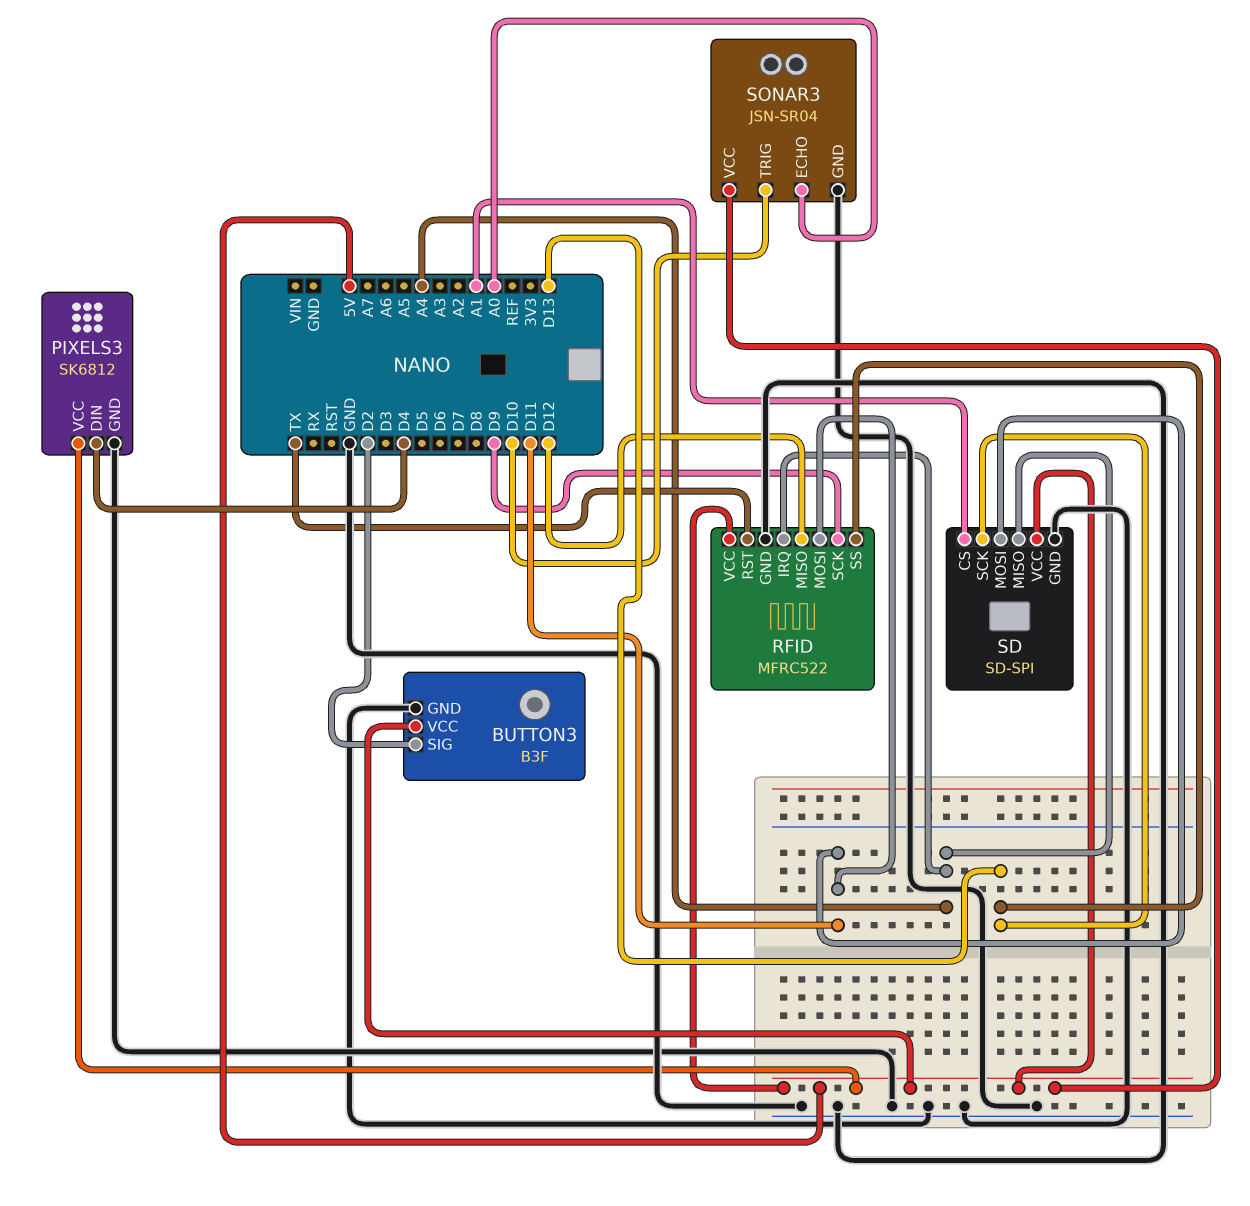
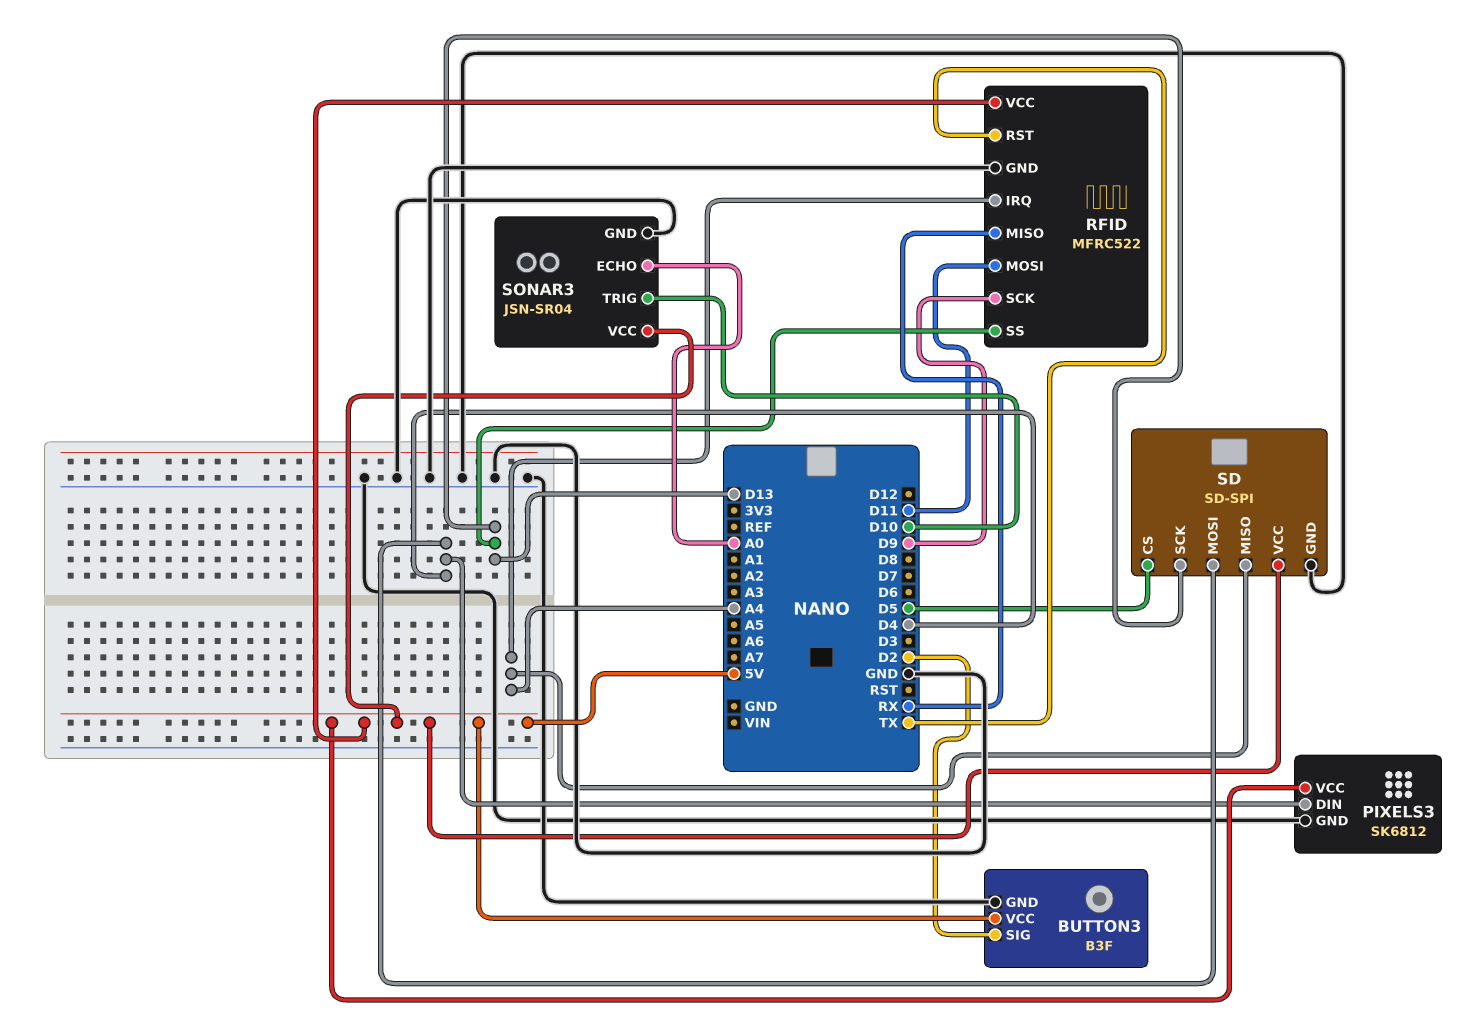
RFID pin MISO: D12 -> RX
SD pin CS: A1 -> D5
SD pin MOSI: D11 -> D4

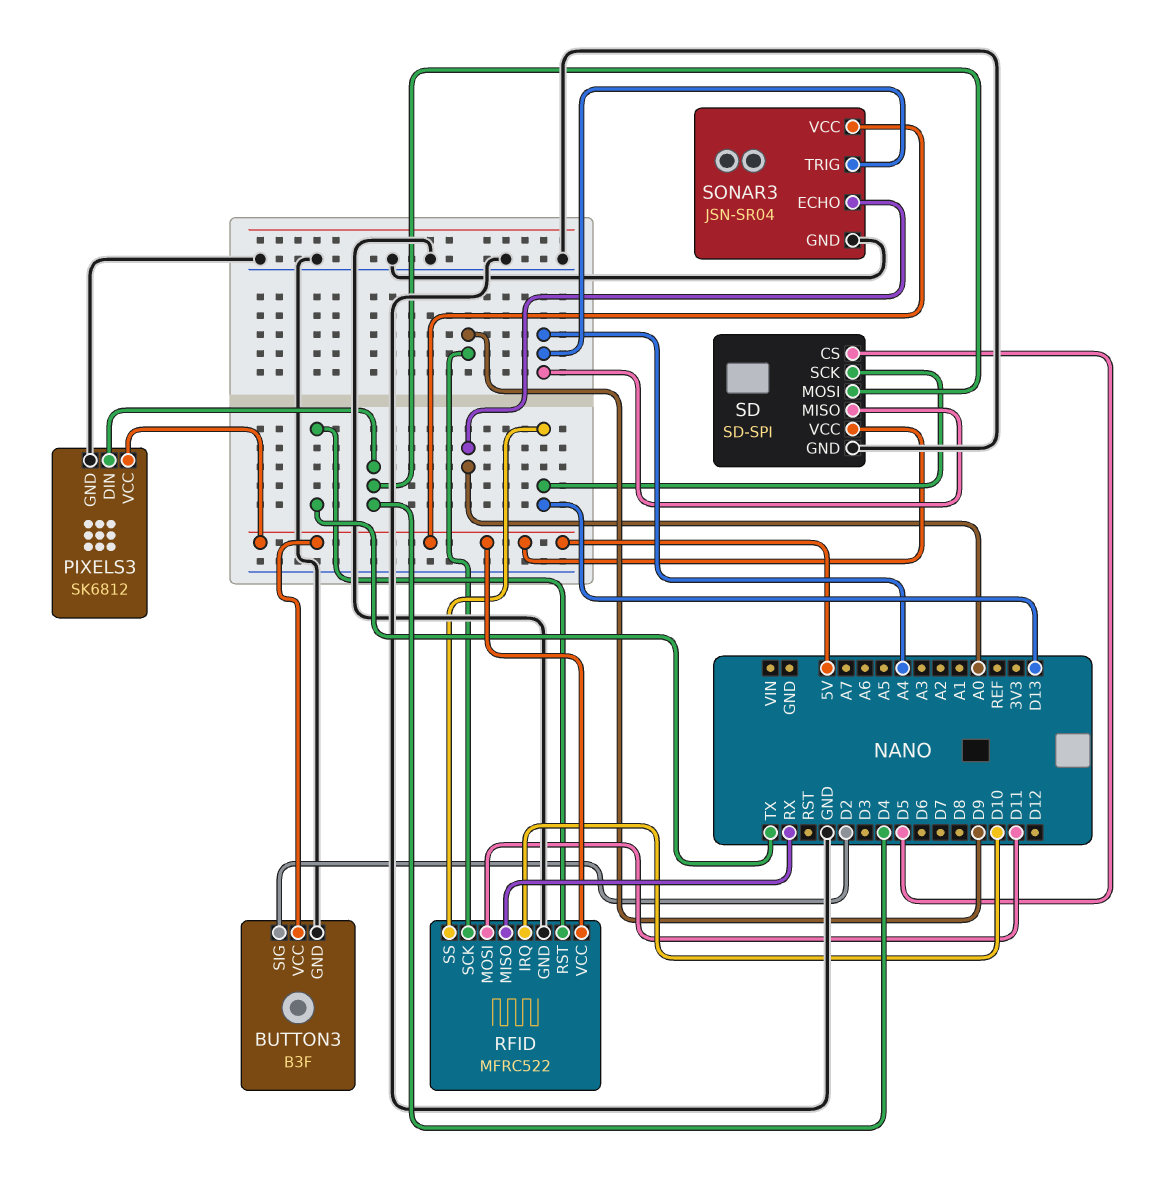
RFID pin IRQ: A4 -> D10
SONAR3 pin TRIG: D10 -> A4

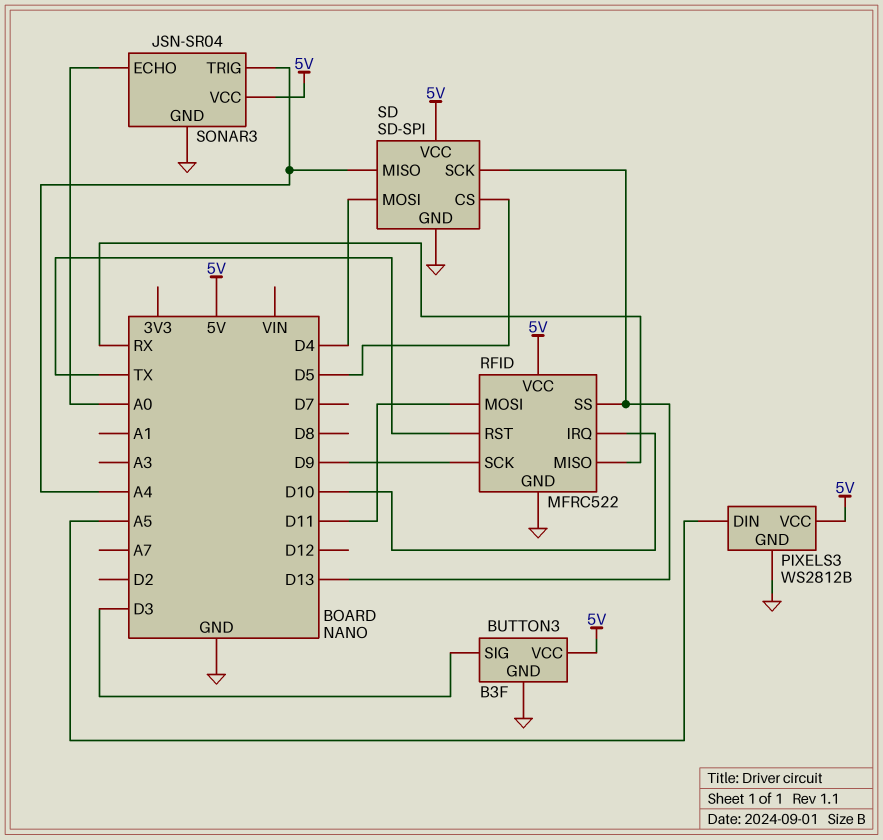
BUTTON3 pin SIG: D2 -> D3
PIXELS3: SK6812 -> WS2812B
PIXELS3 pin DIN: D4 -> A5

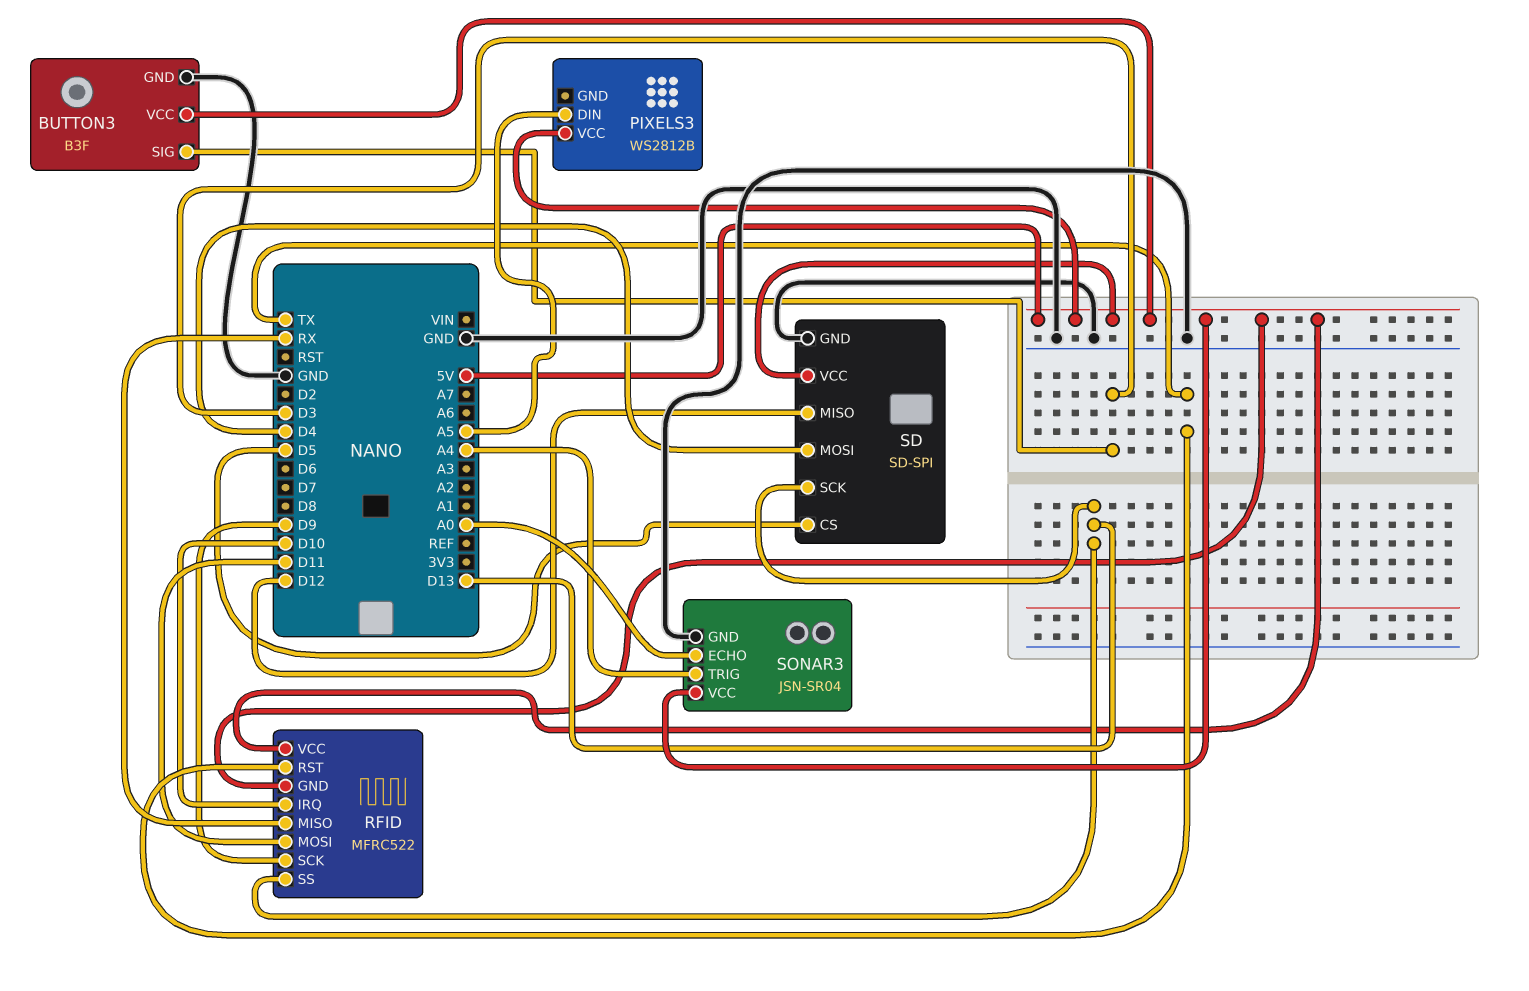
PIXELS3 pin GND: GND -> none
RFID pin GND: GND -> 5V
SD pin MISO: A4 -> D12

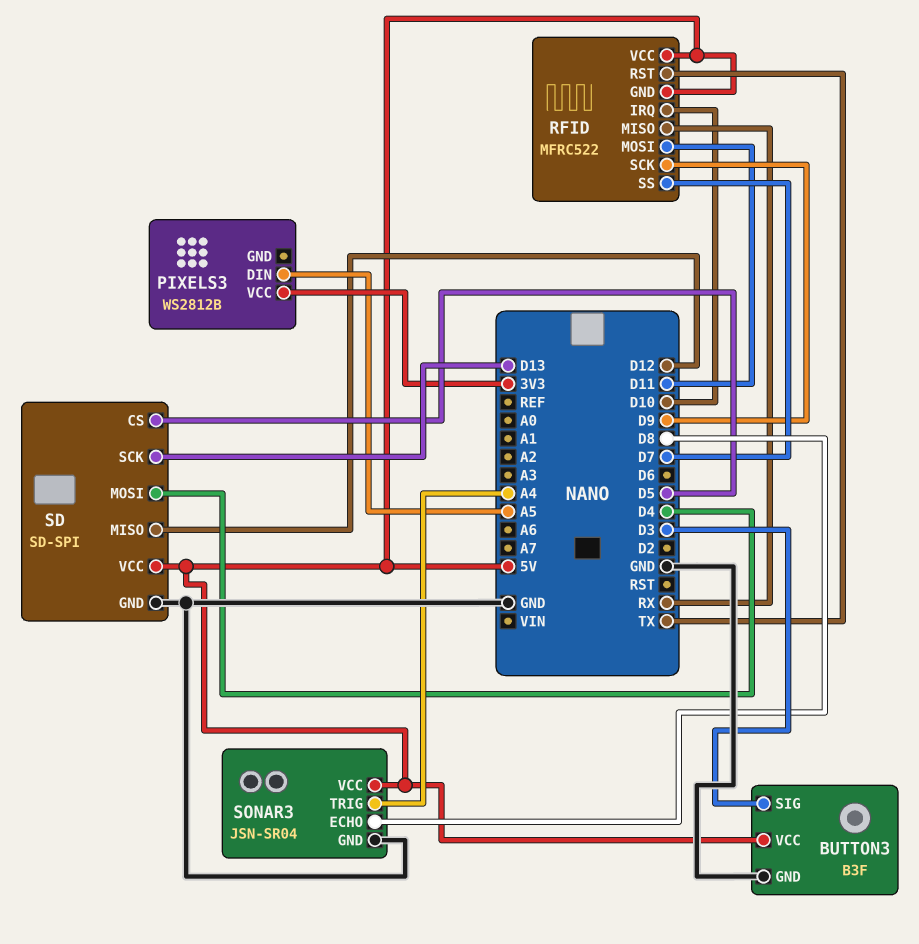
PIXELS3 pin VCC: 5V -> 3V3
RFID pin SS: D13 -> D7
SONAR3 pin ECHO: A0 -> D8

